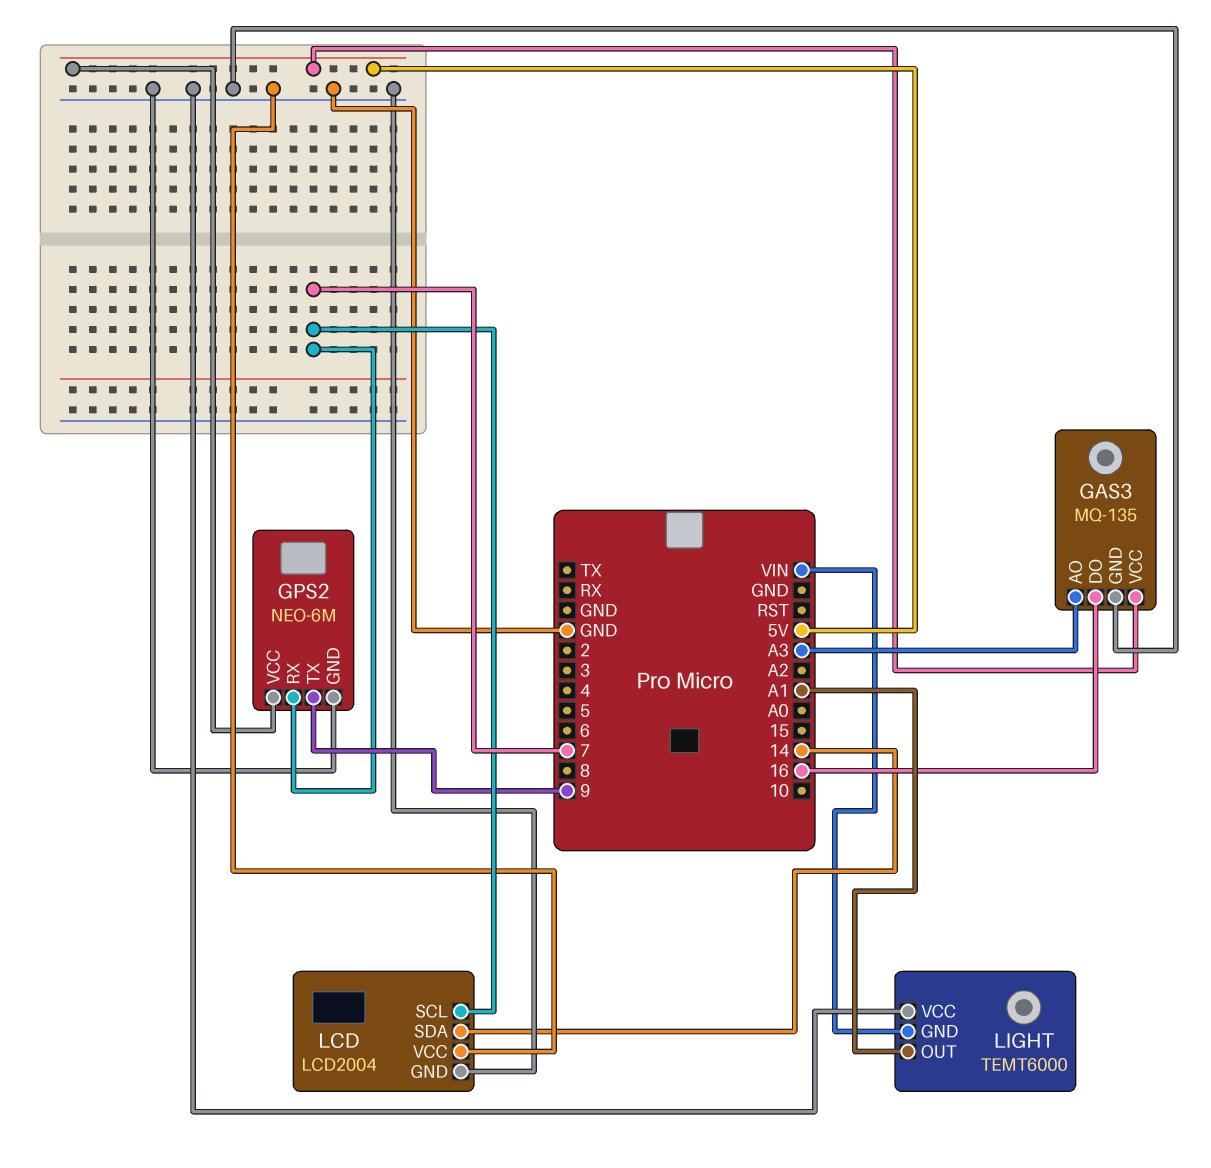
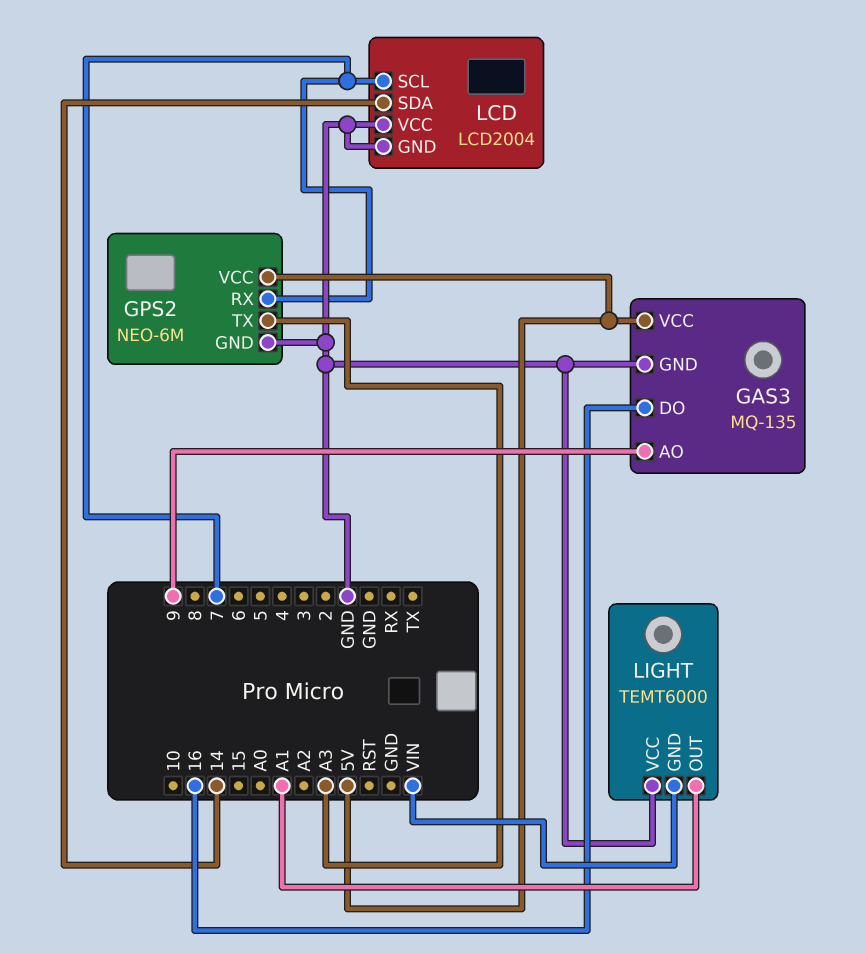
GAS3 pin AO: A3 -> 9
GPS2 pin TX: 9 -> A3

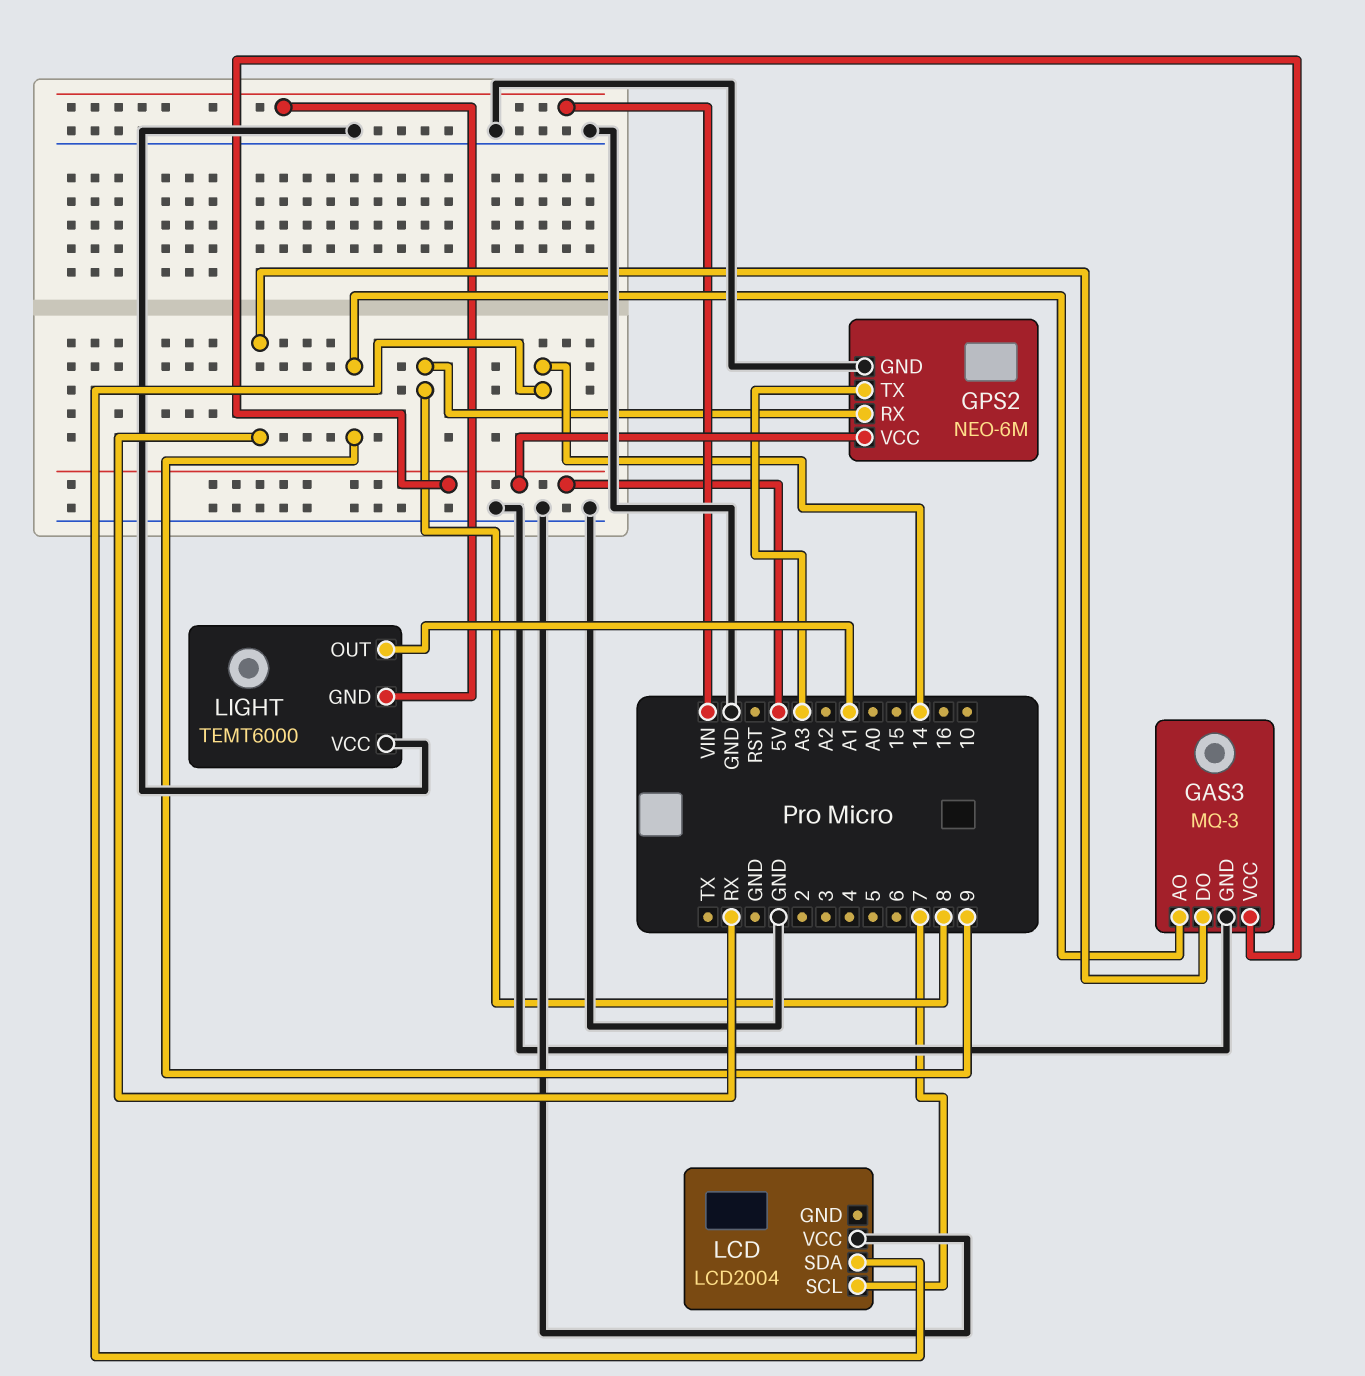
GAS3: MQ-135 -> MQ-3
GAS3 pin DO: 16 -> RX
GPS2 pin RX: 7 -> 8
LCD pin GND: GND -> none

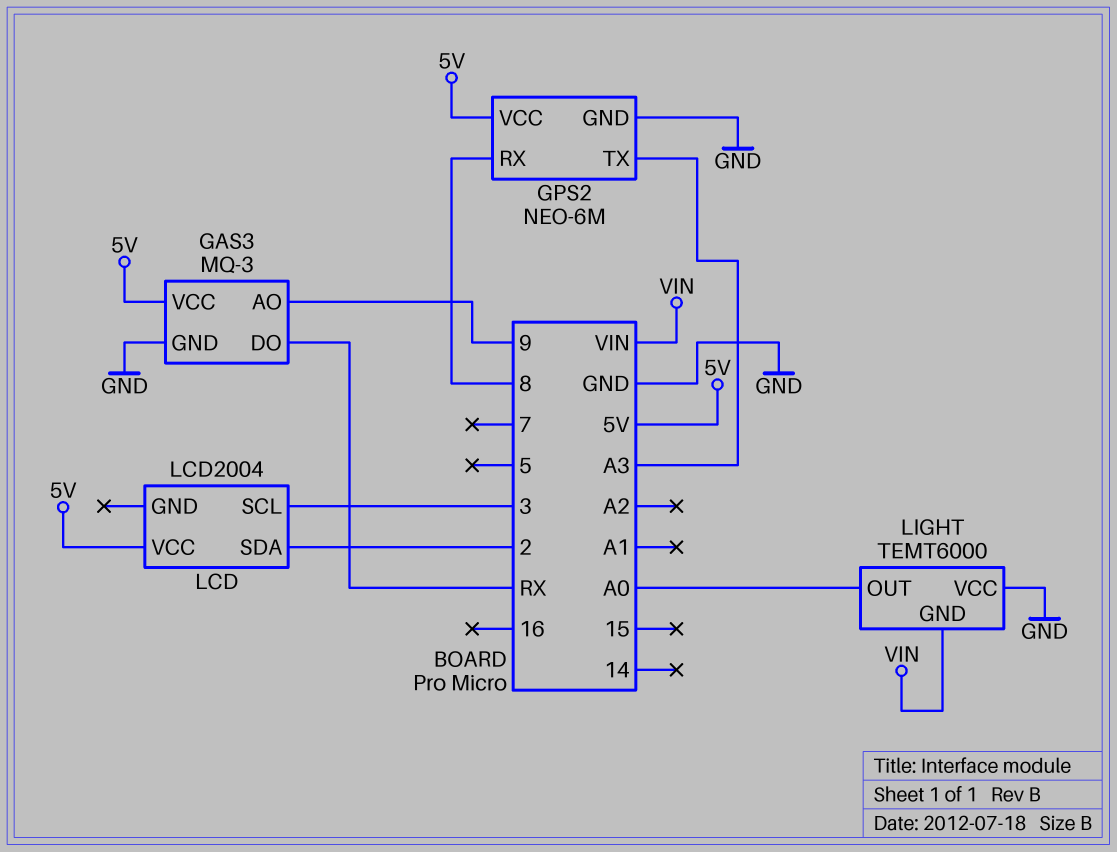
LCD pin SCL: 7 -> 3
LCD pin SDA: 14 -> 2
LCD pin VCC: GND -> 5V
LIGHT pin OUT: A1 -> A0

